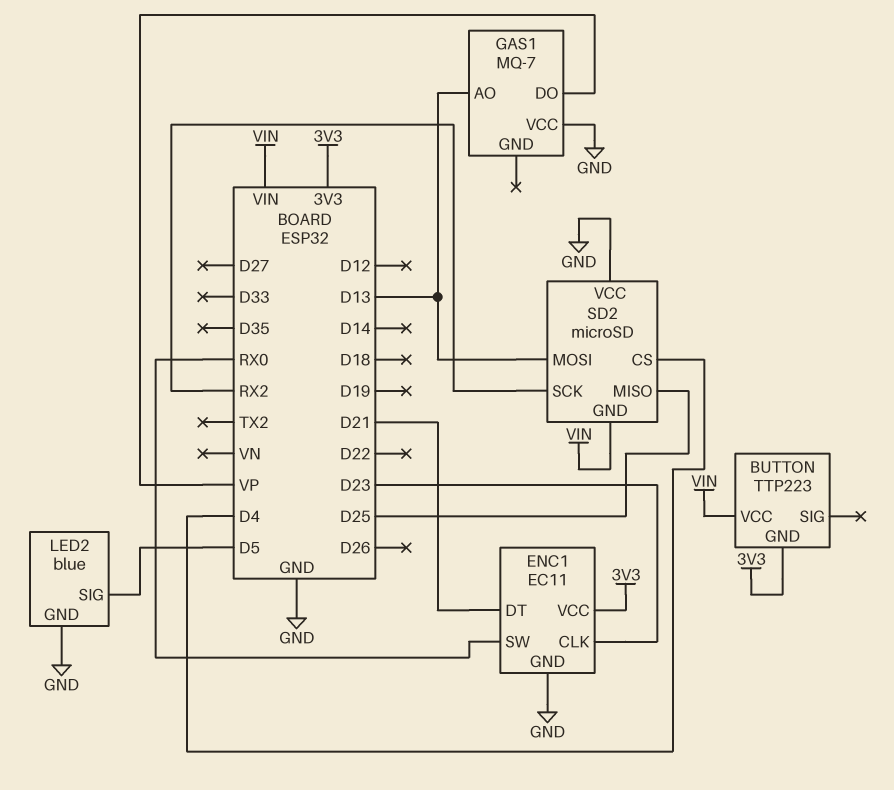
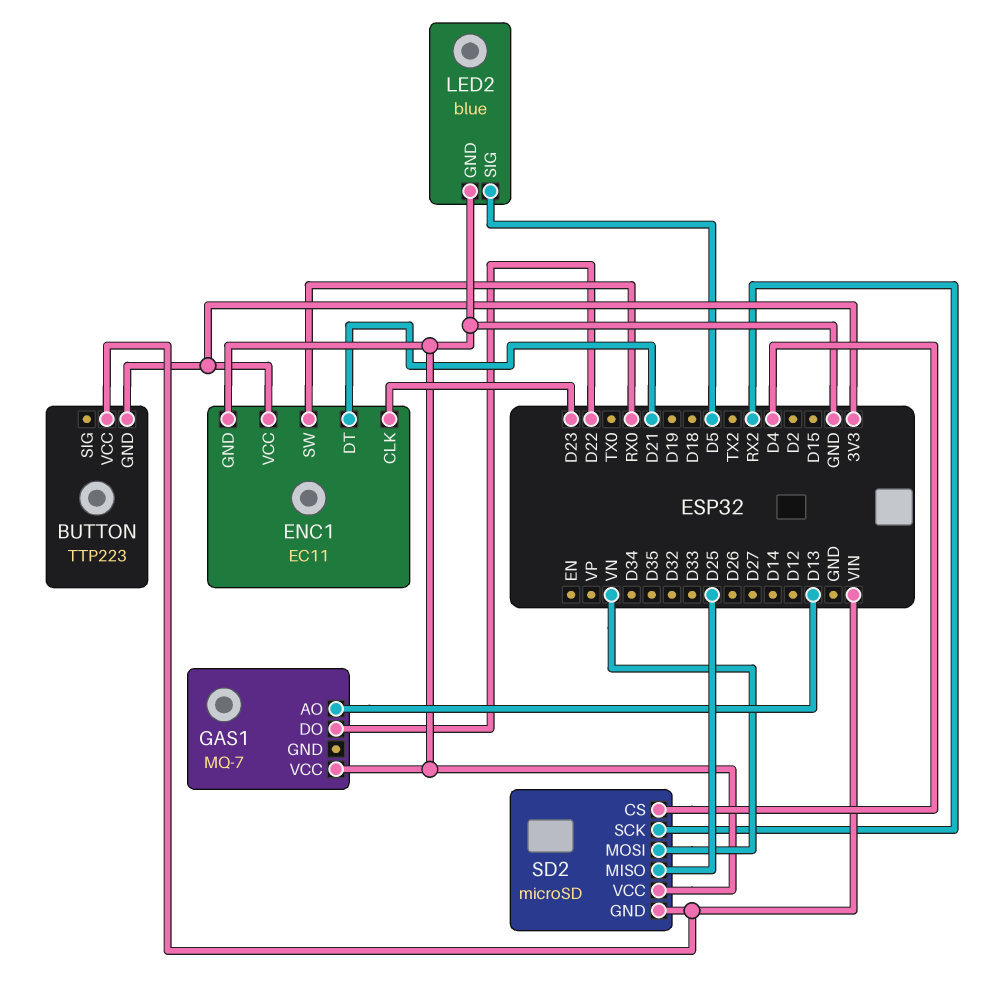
GAS1 pin DO: VP -> D22
SD2 pin MOSI: D13 -> VN

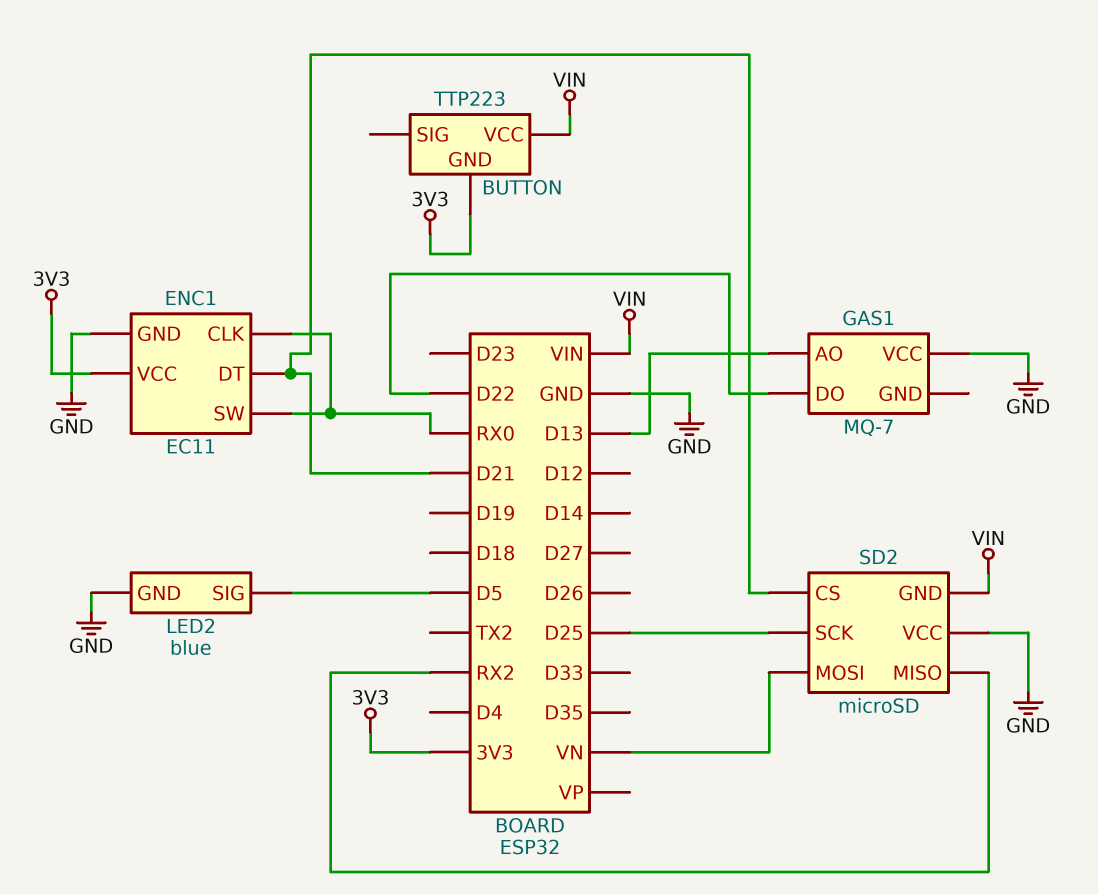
ENC1 pin CLK: D23 -> RX0
SD2 pin CS: D4 -> D21
SD2 pin MISO: D25 -> RX2
SD2 pin SCK: RX2 -> D25

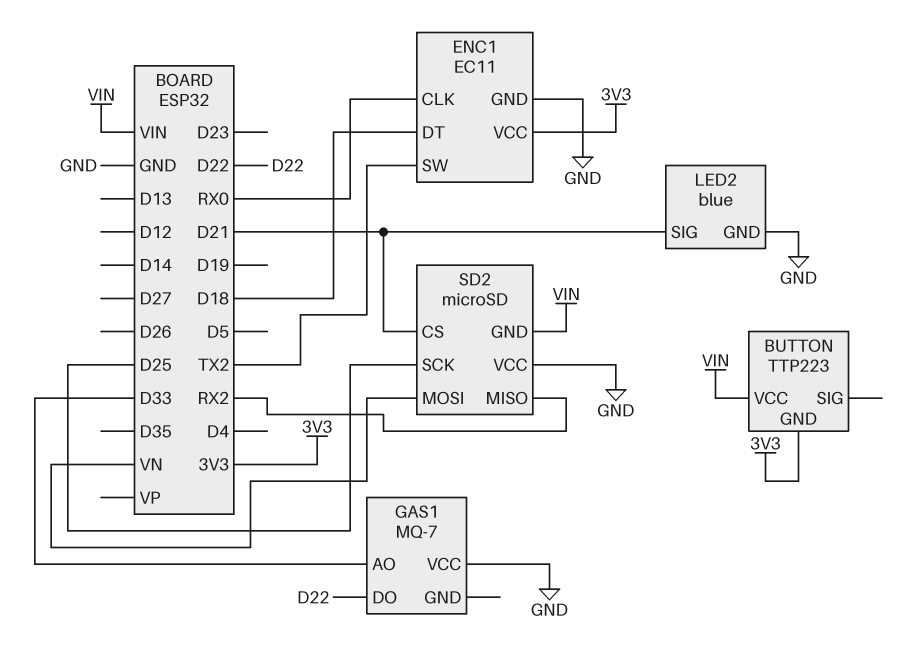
ENC1 pin DT: D21 -> D18
ENC1 pin SW: RX0 -> TX2
GAS1 pin AO: D13 -> D33
LED2 pin SIG: D5 -> D21

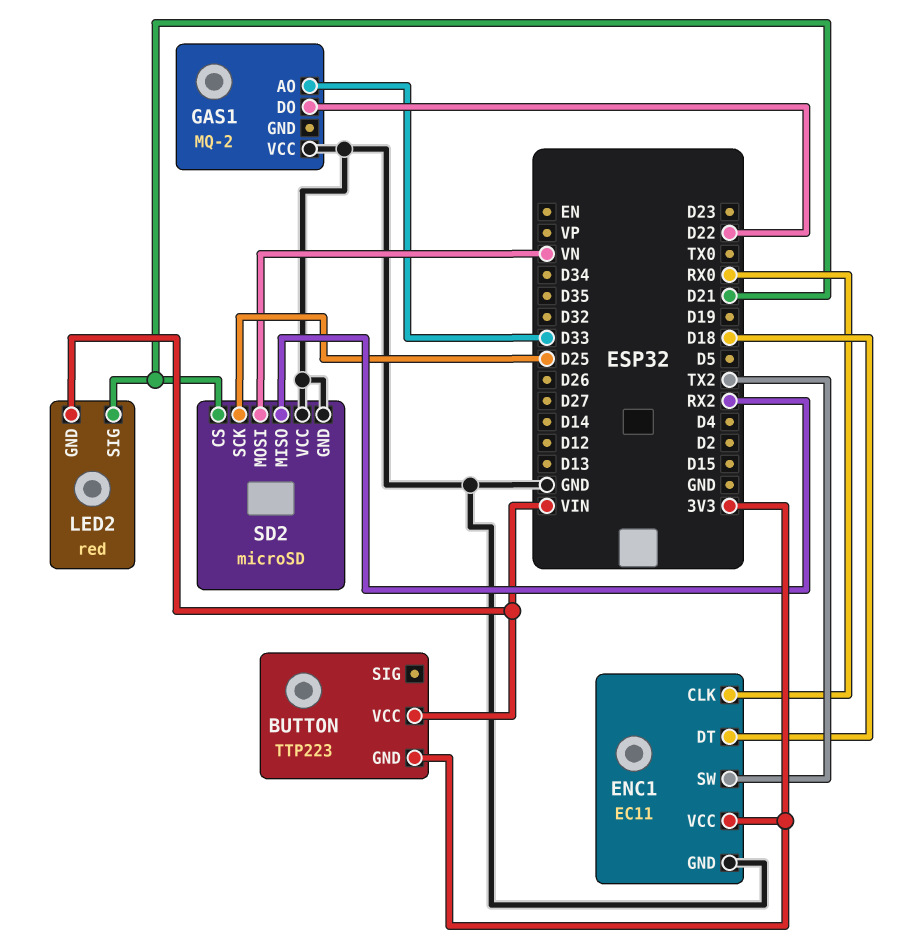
GAS1: MQ-7 -> MQ-2
LED2: blue -> red
LED2 pin GND: GND -> VIN
SD2 pin GND: VIN -> GND

